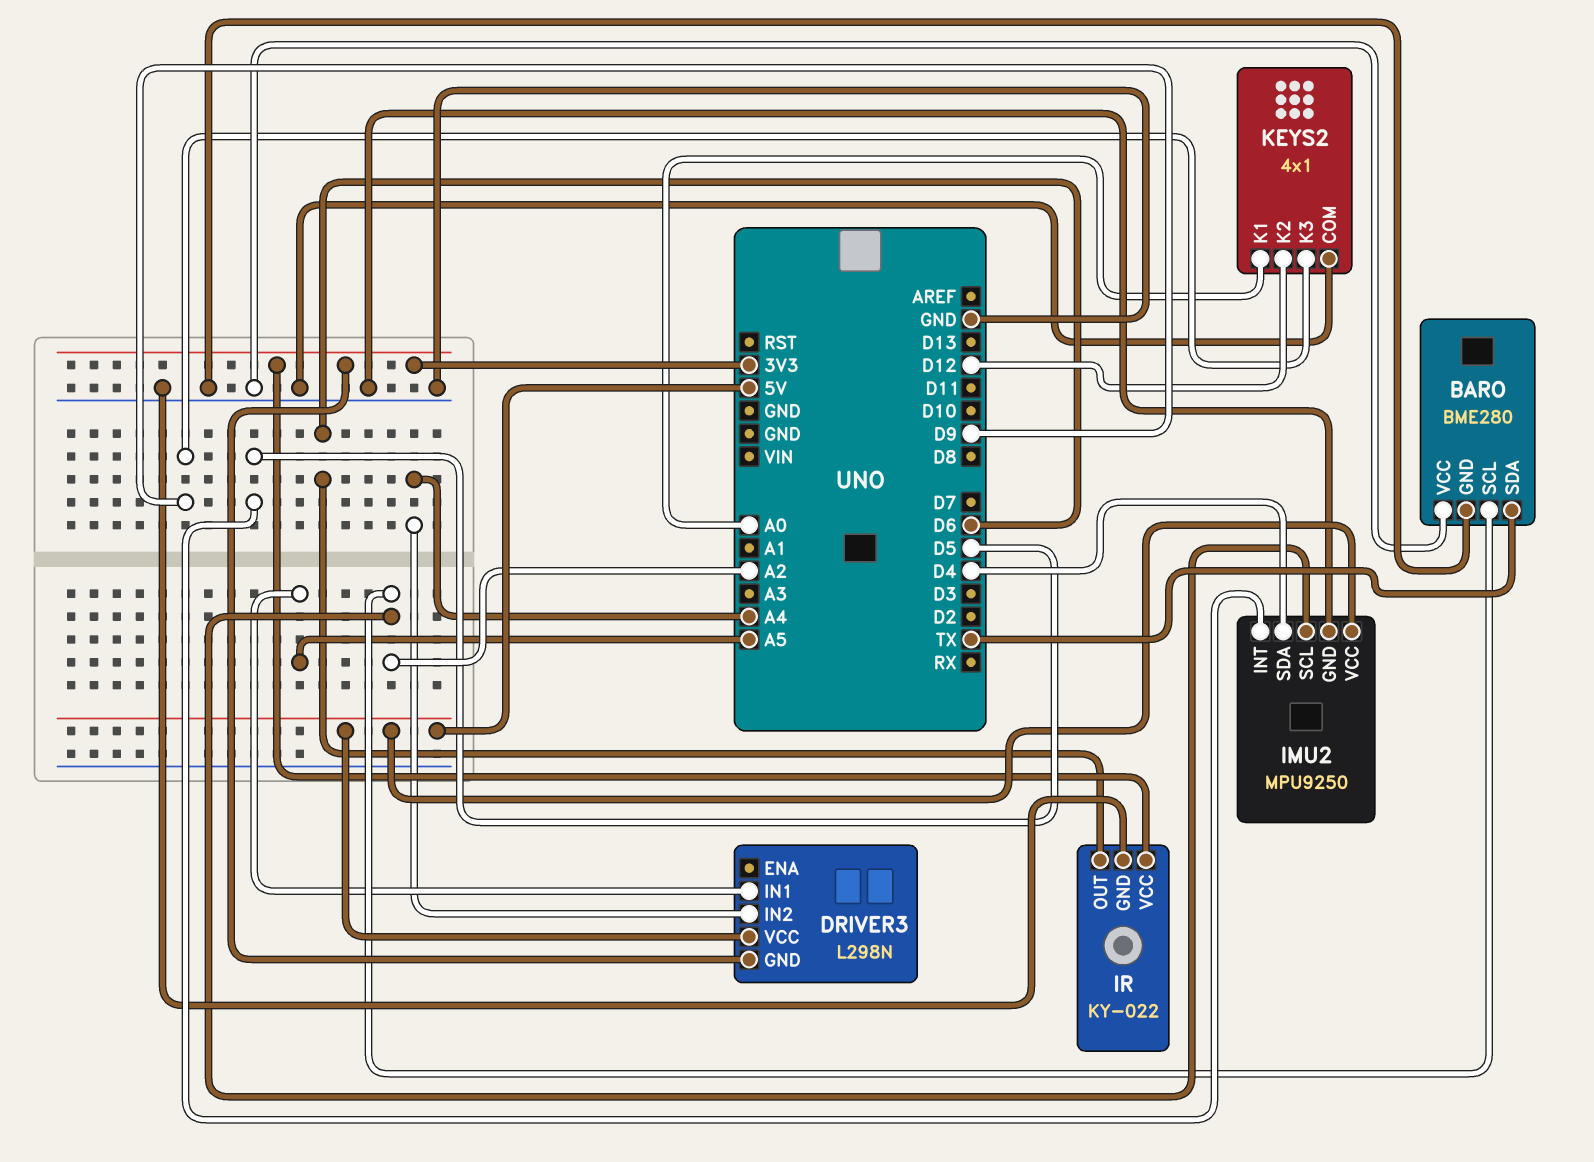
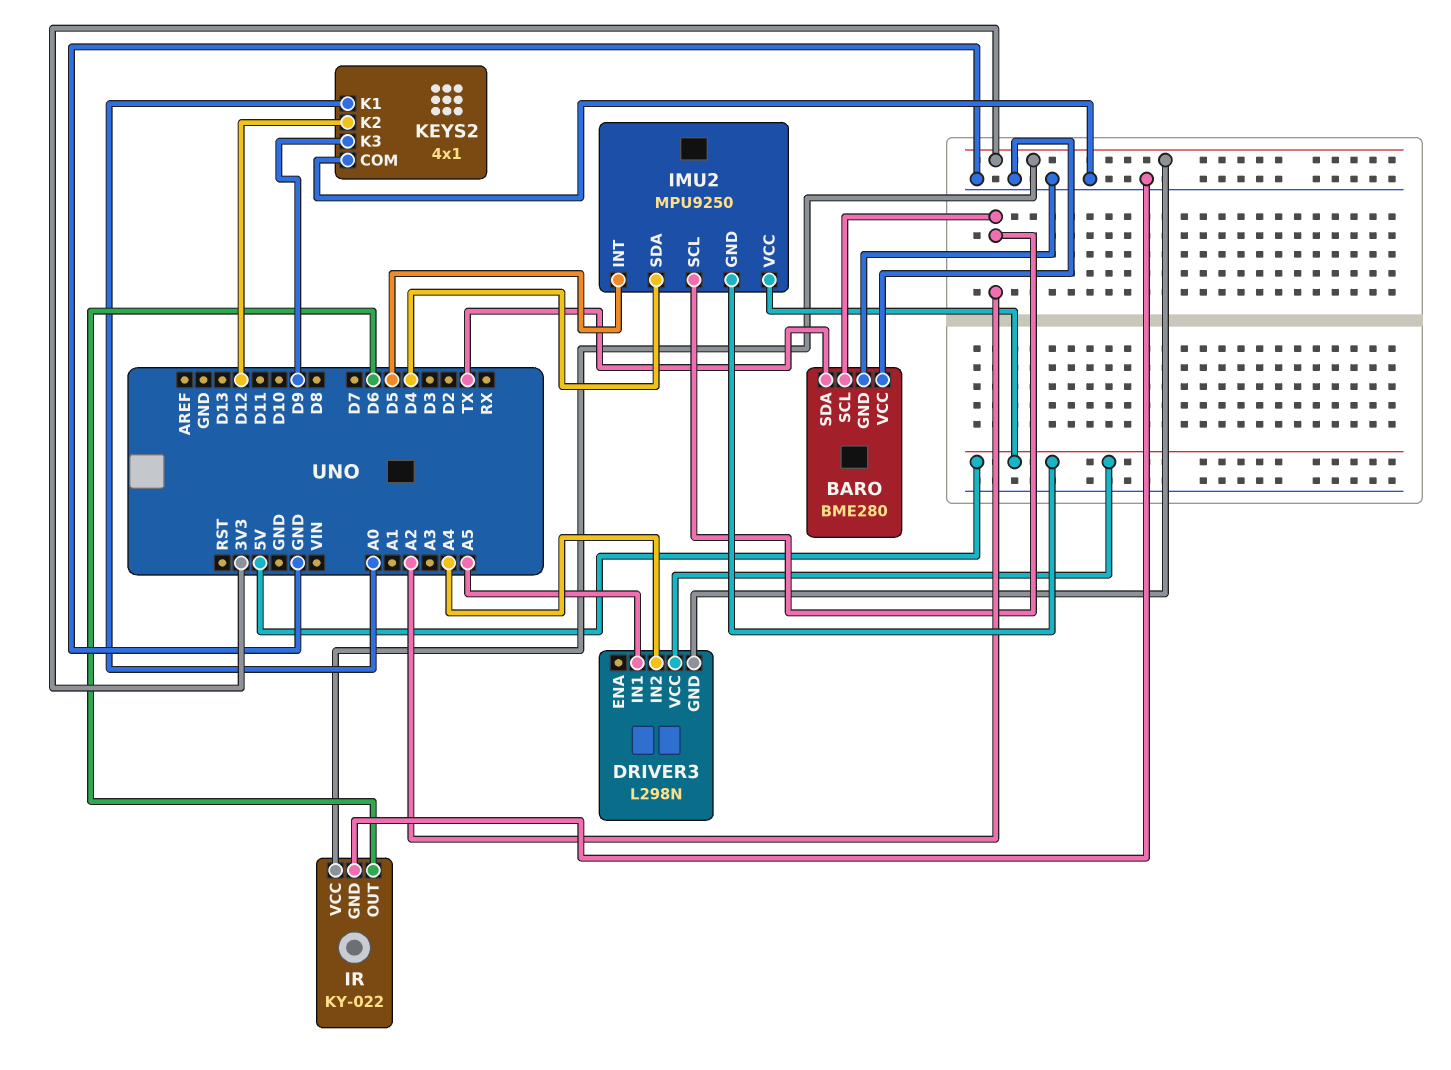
IMU2 pin GND: GND -> 5V

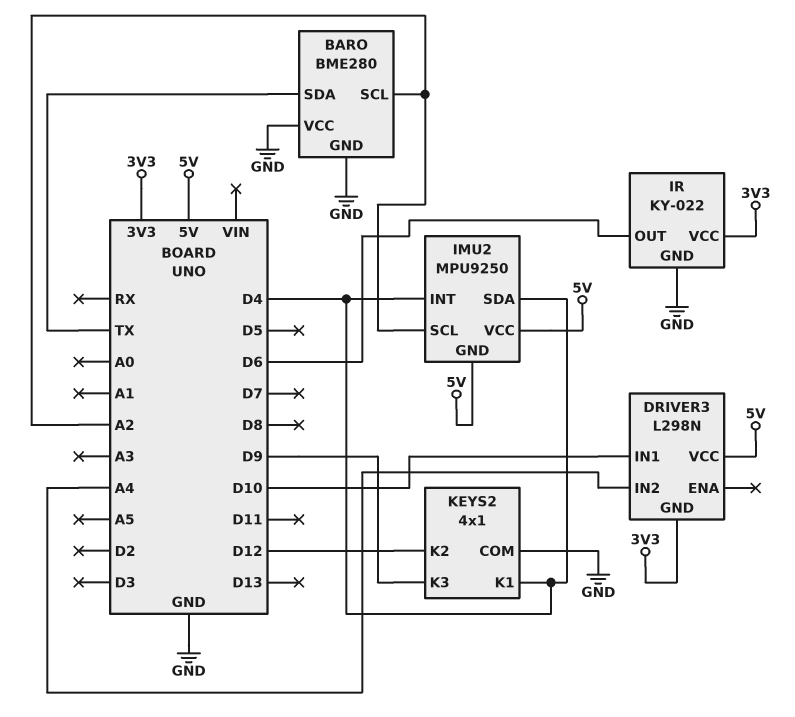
DRIVER3 pin IN1: A5 -> D10
IMU2 pin INT: D5 -> D4
KEYS2 pin K1: A0 -> D4

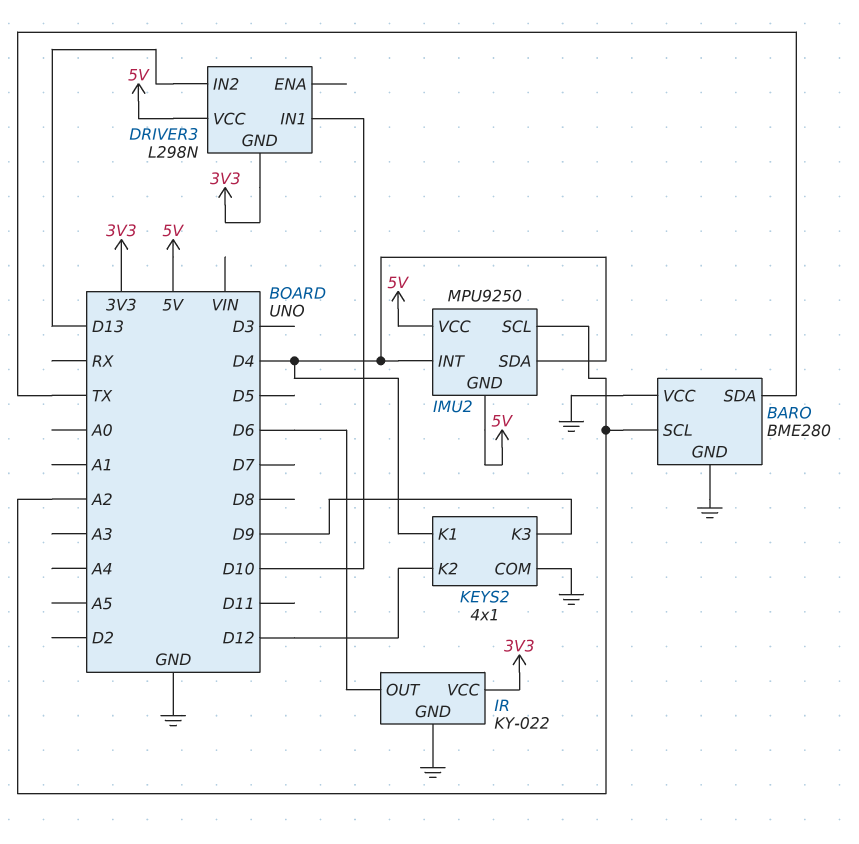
DRIVER3 pin IN2: A4 -> D13

